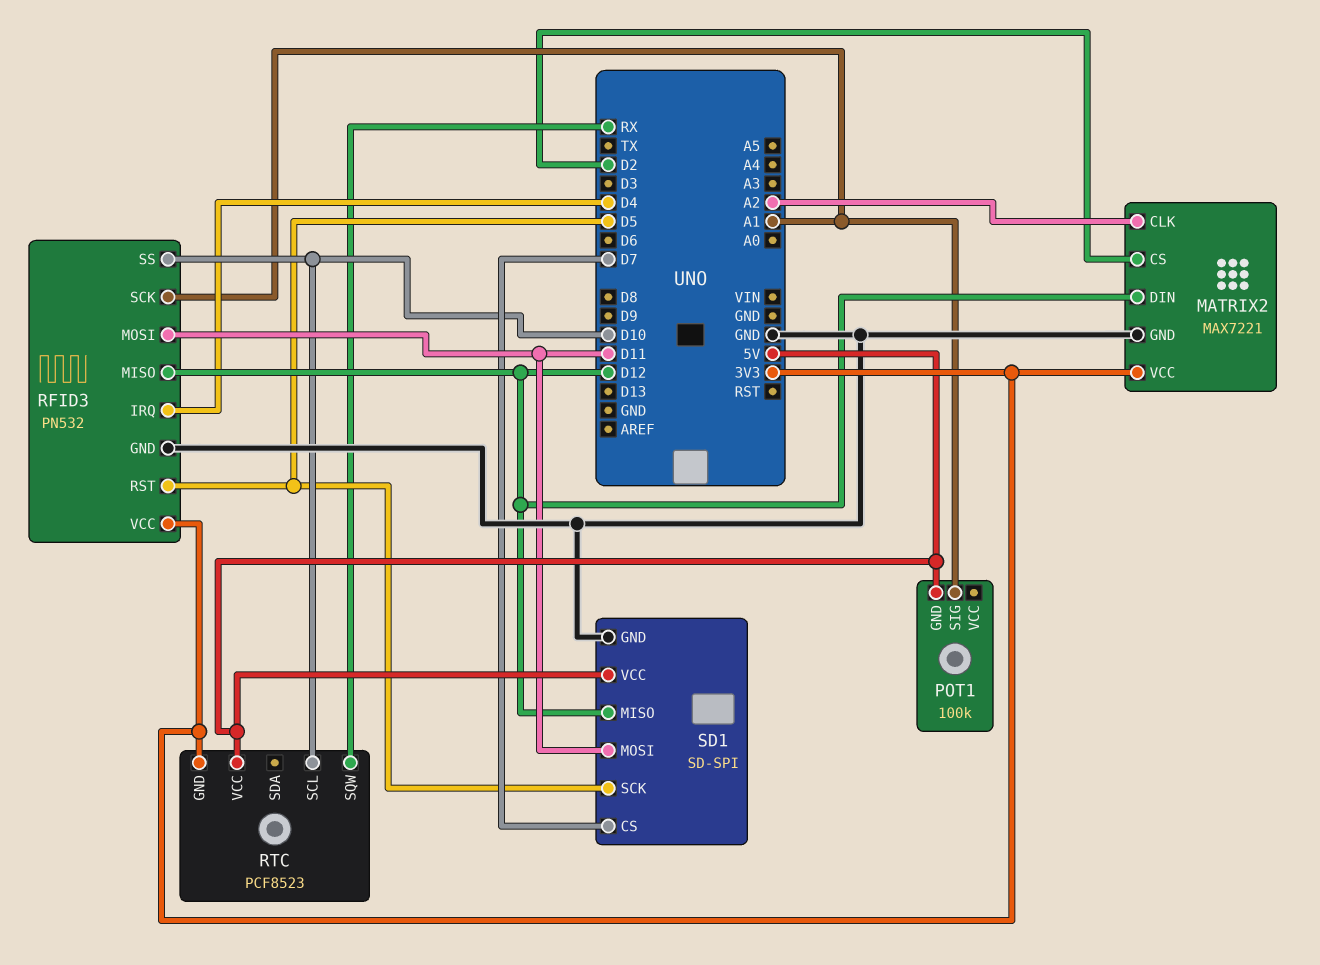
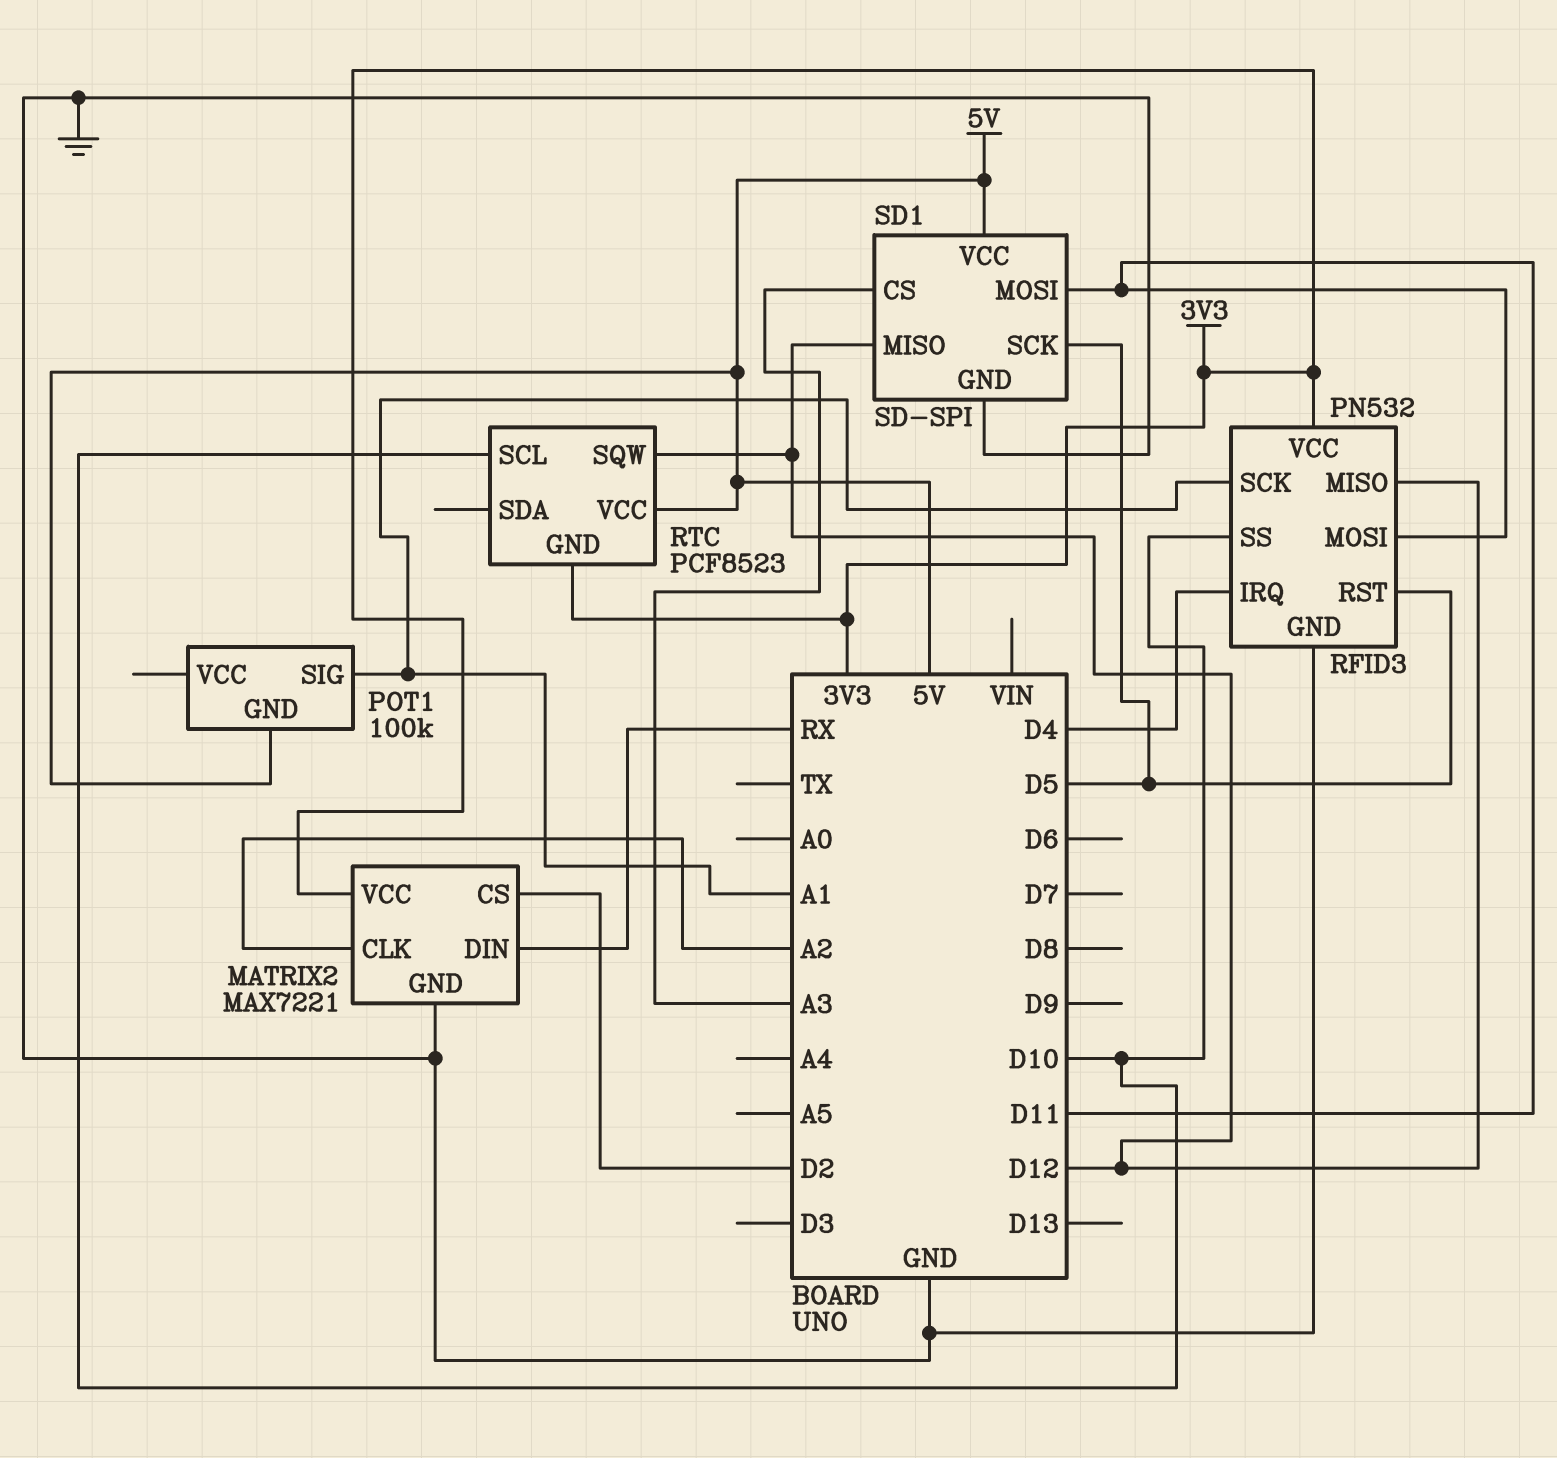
MATRIX2 pin DIN: D12 -> RX
RTC pin SQW: RX -> D12
SD1 pin CS: D7 -> A3

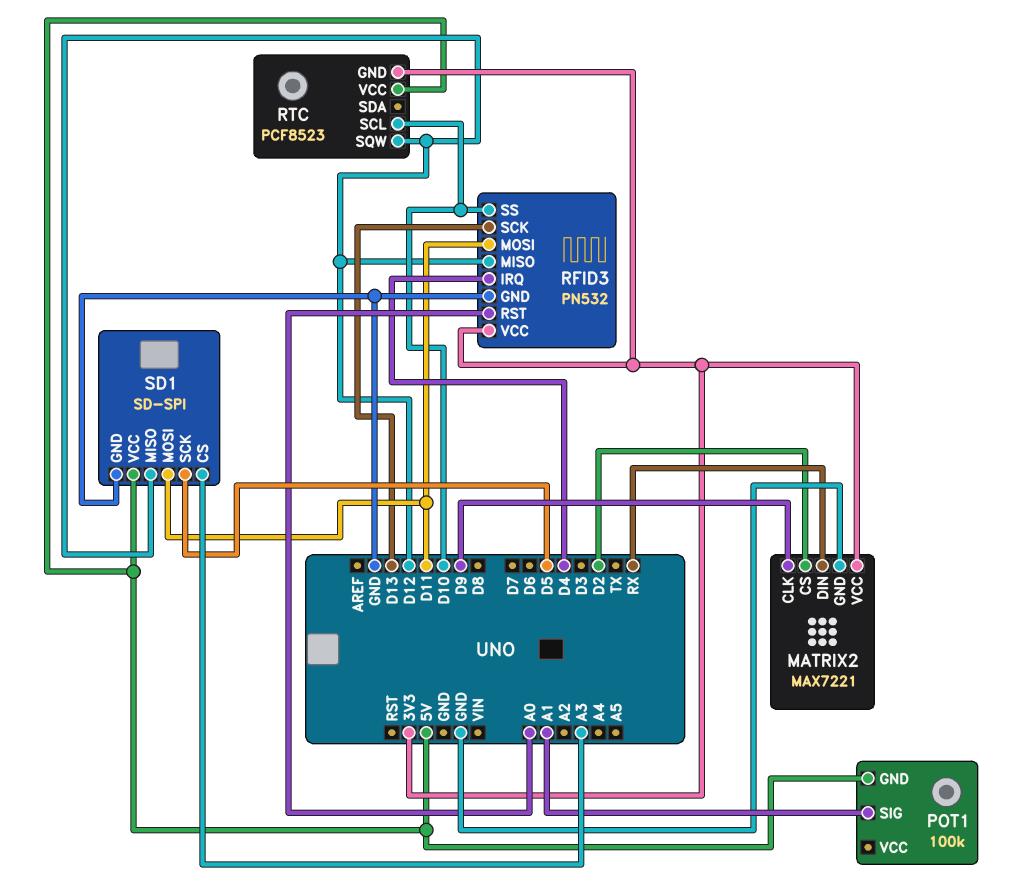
MATRIX2 pin CLK: A2 -> D9
RFID3 pin RST: D5 -> A0
RFID3 pin SCK: A1 -> D13

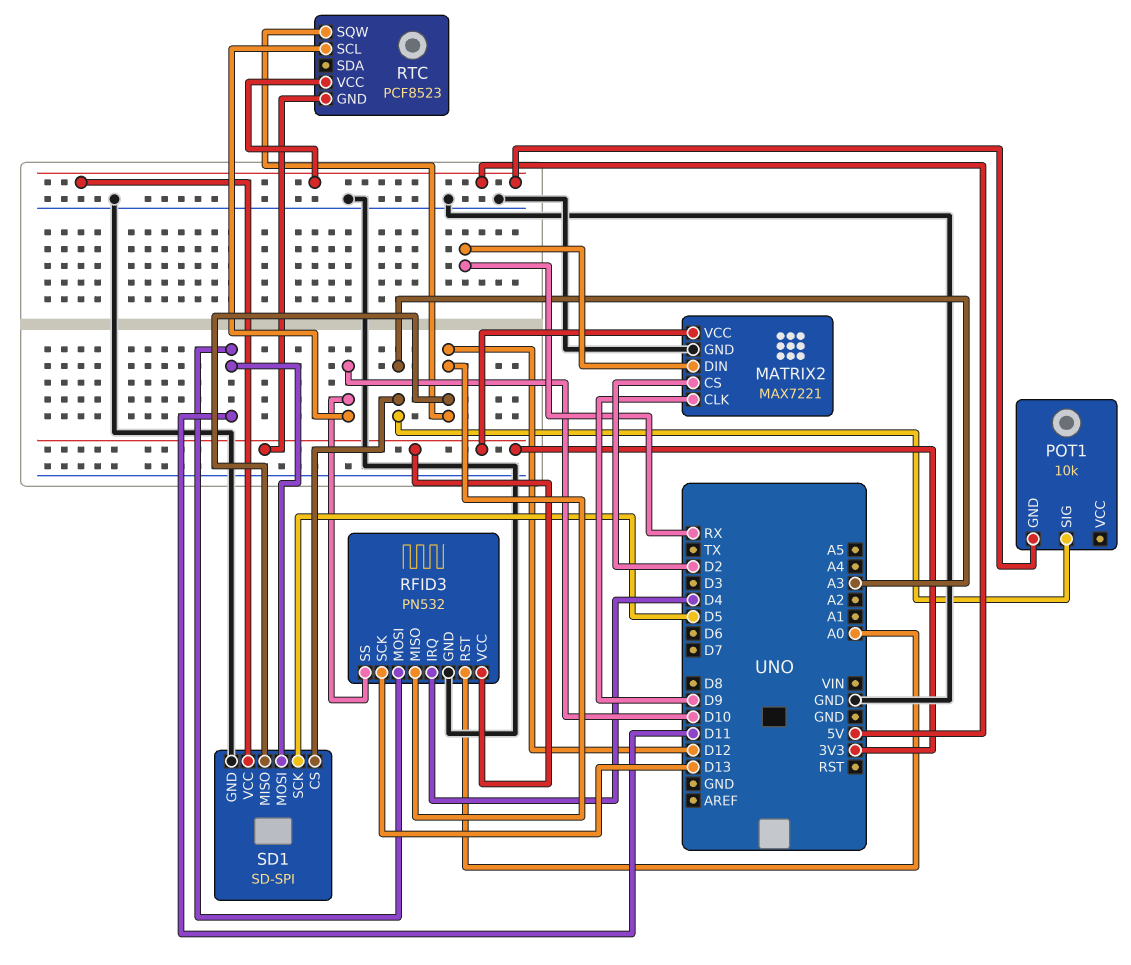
POT1: 100k -> 10k
POT1 pin SIG: A1 -> A3

